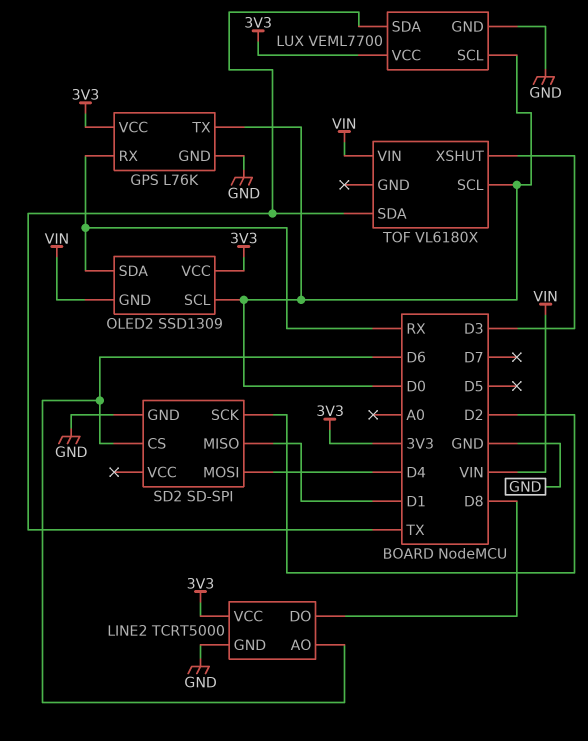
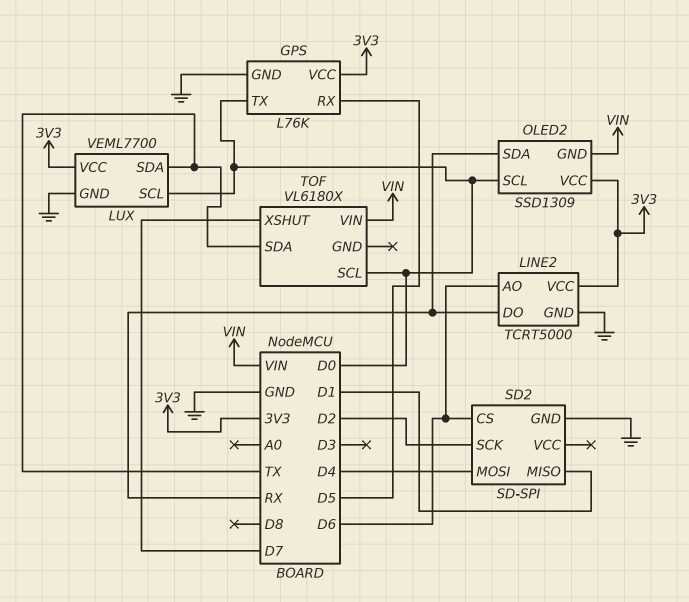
GPS pin RX: RX -> D5
LINE2 pin DO: D8 -> RX
TOF pin XSHUT: D3 -> D7

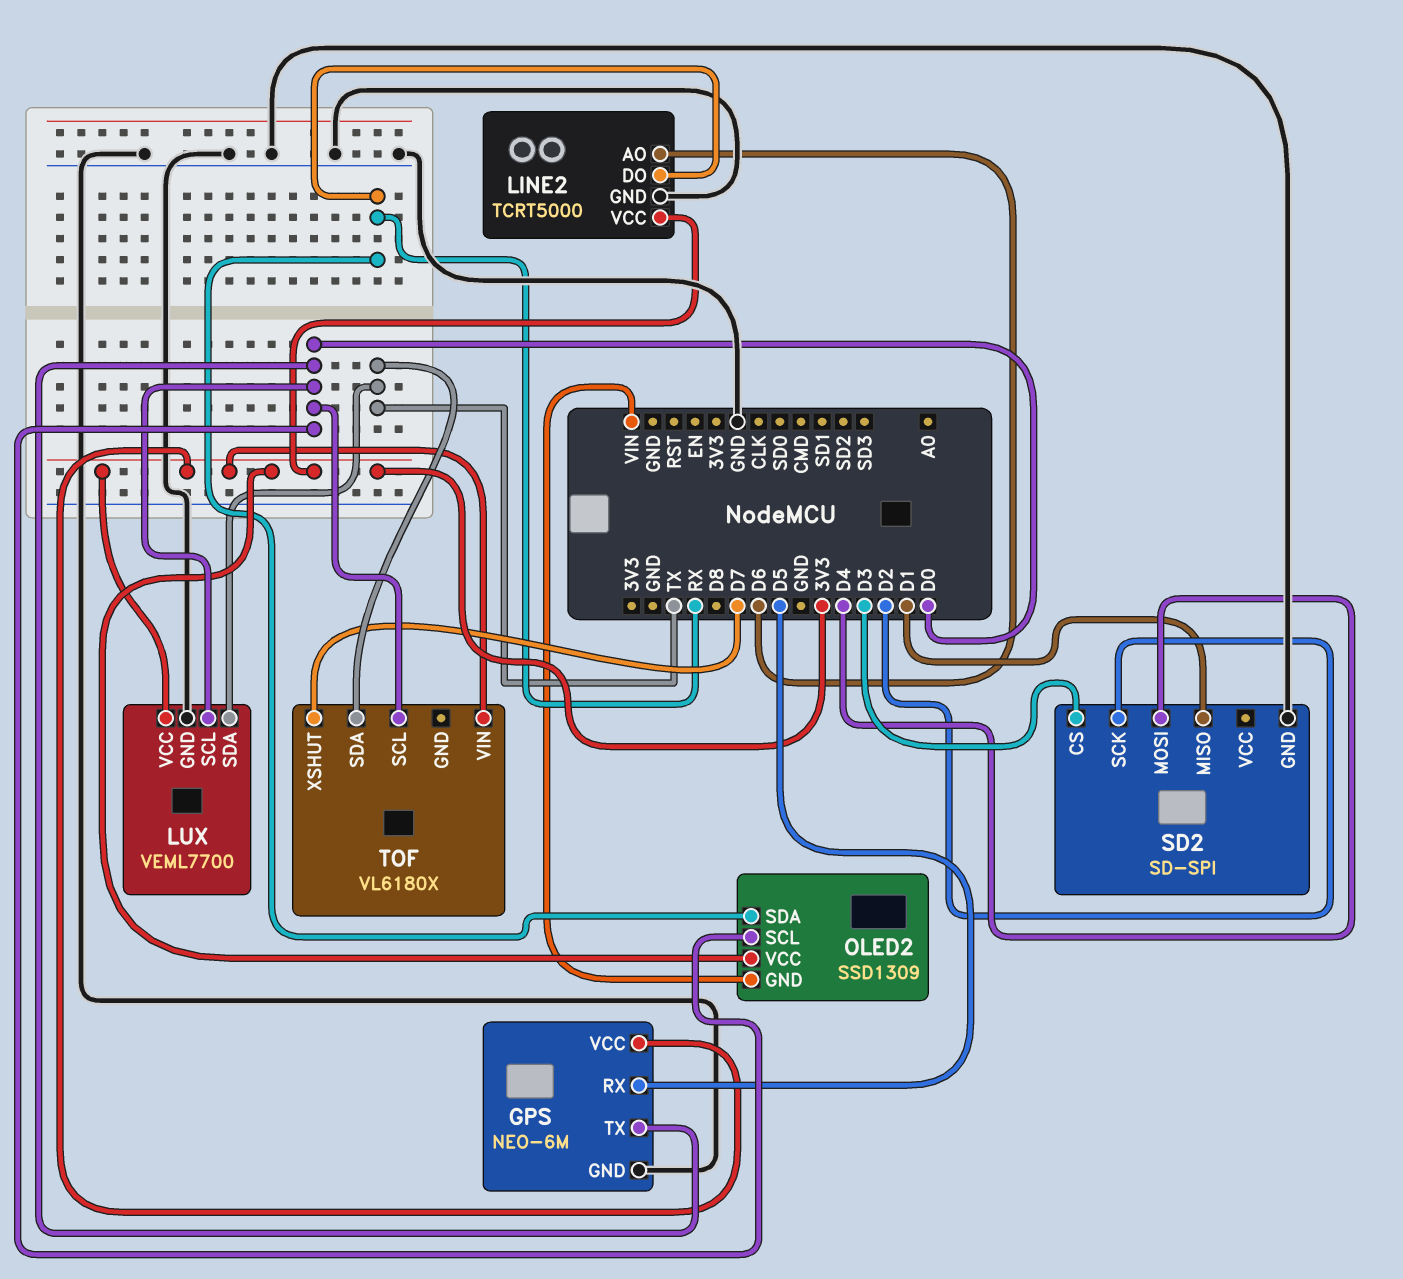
GPS: L76K -> NEO-6M
SD2 pin CS: D6 -> D3
TOF pin VIN: VIN -> 3V3

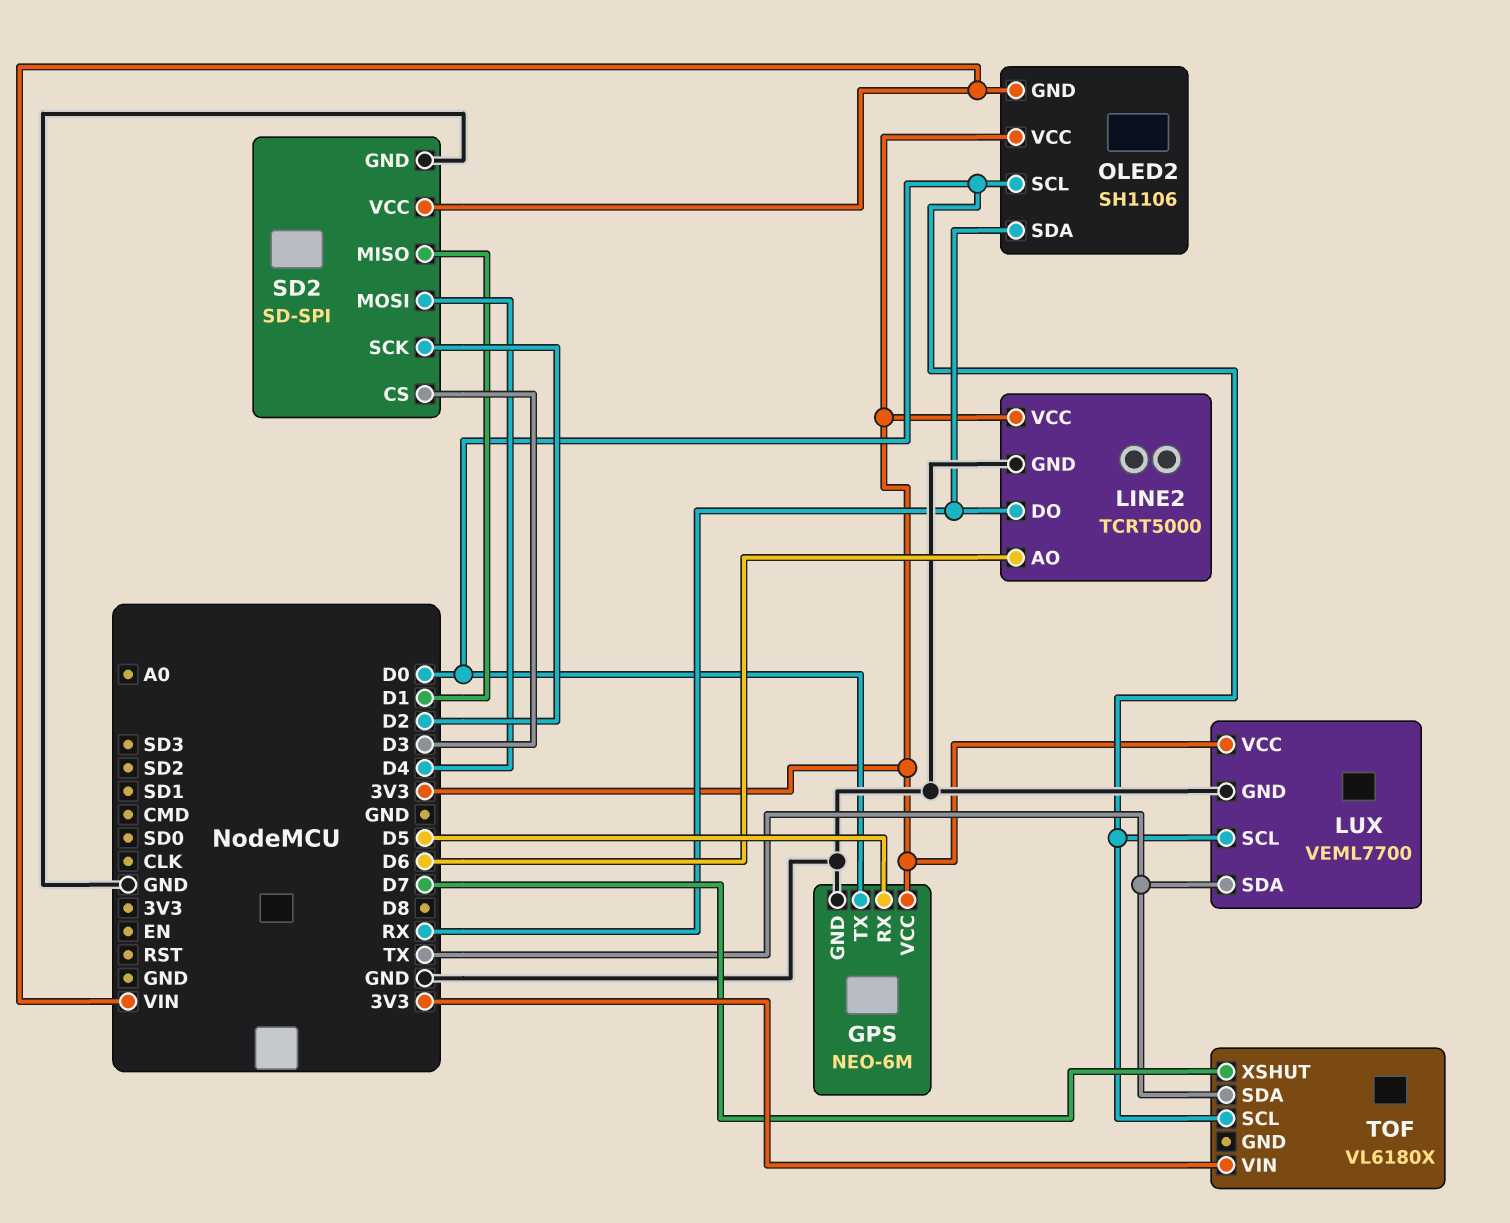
OLED2: SSD1309 -> SH1106
SD2 pin VCC: none -> VIN

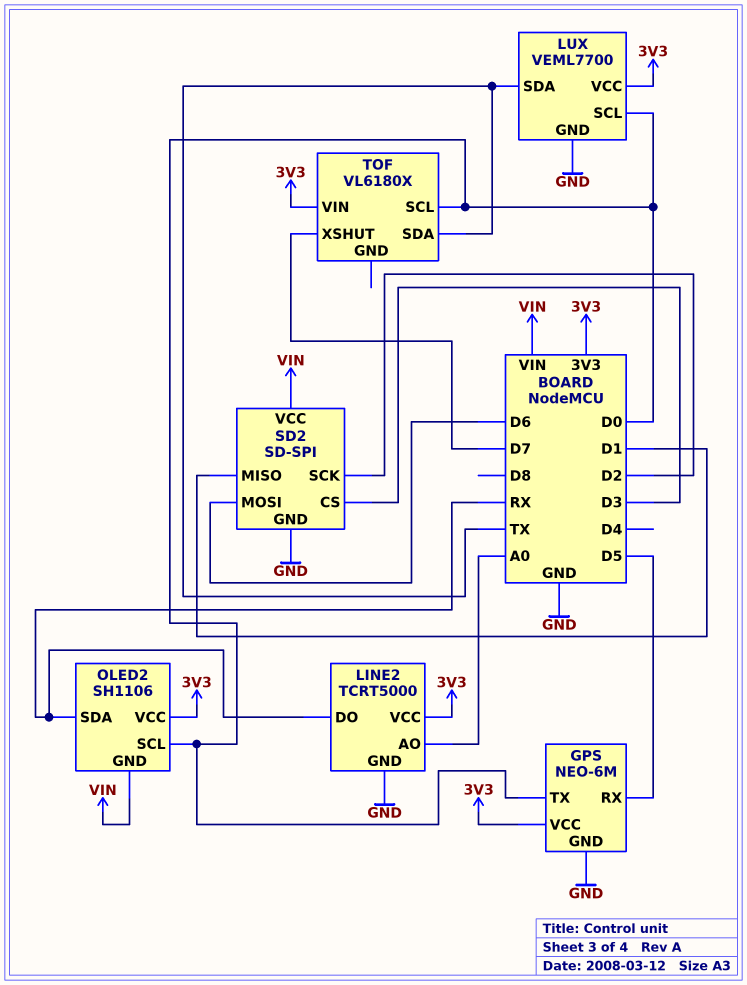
LINE2 pin AO: D6 -> A0
SD2 pin MOSI: D4 -> D6

